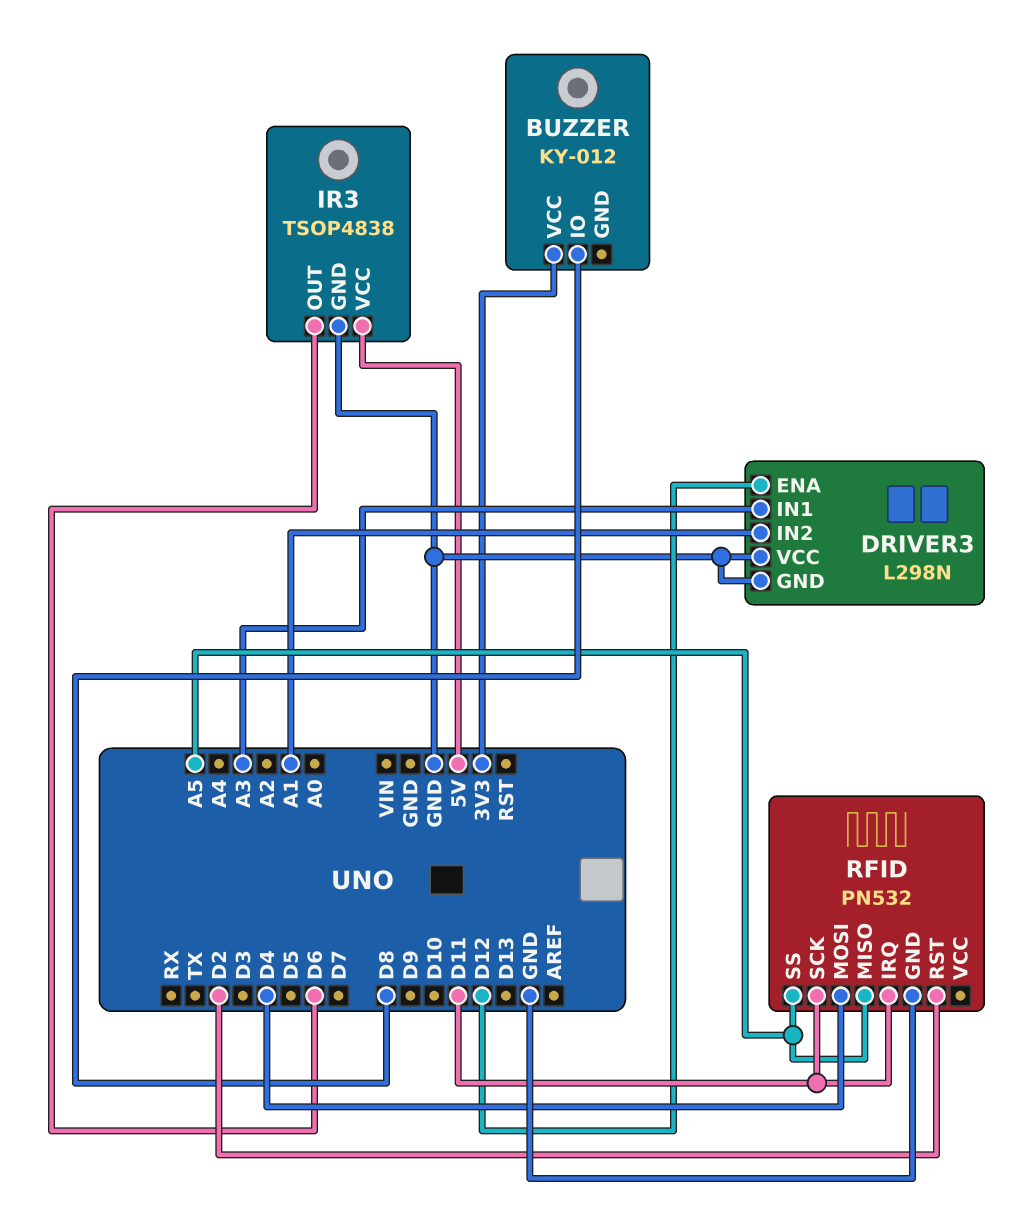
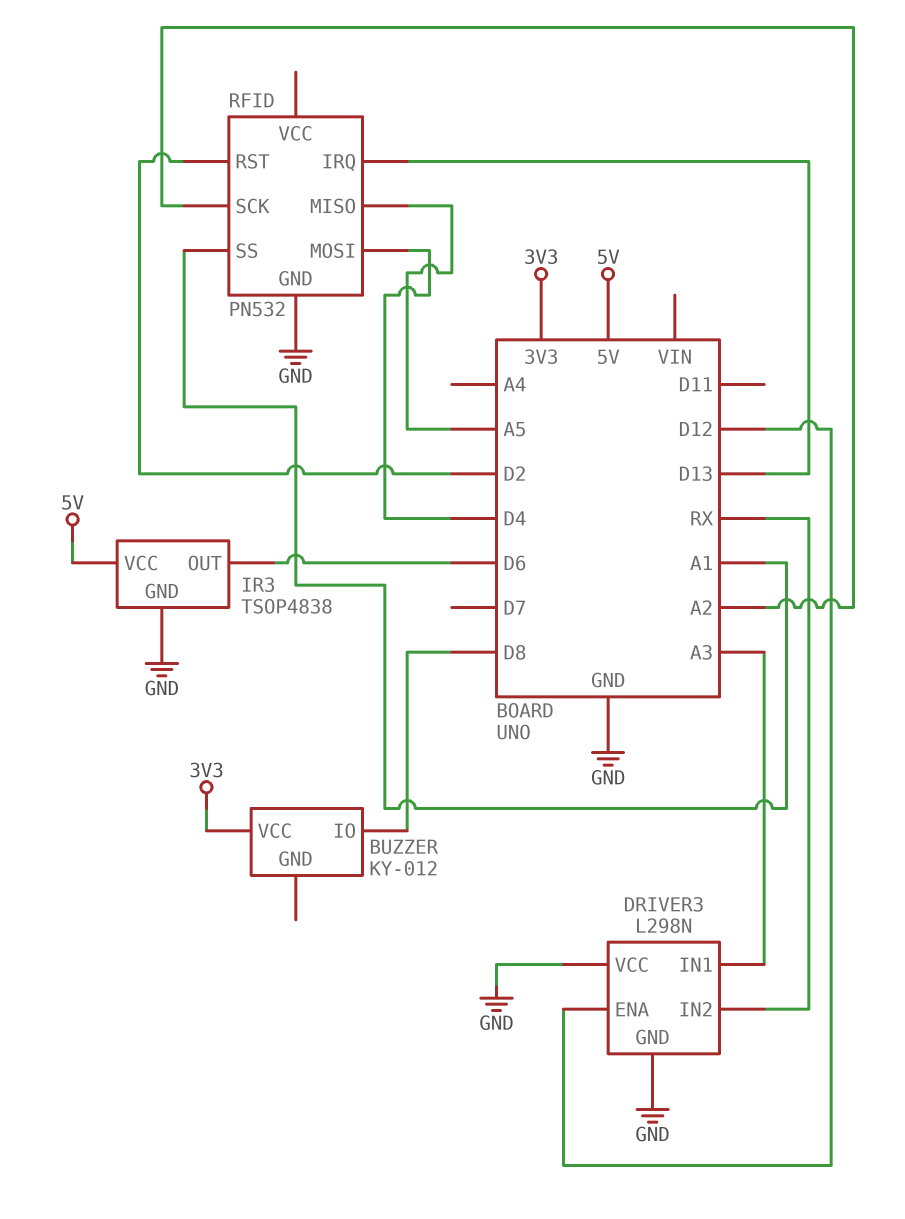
DRIVER3 pin IN2: A1 -> RX
RFID pin IRQ: D11 -> D13
RFID pin SCK: D11 -> A2
RFID pin SS: A5 -> A1

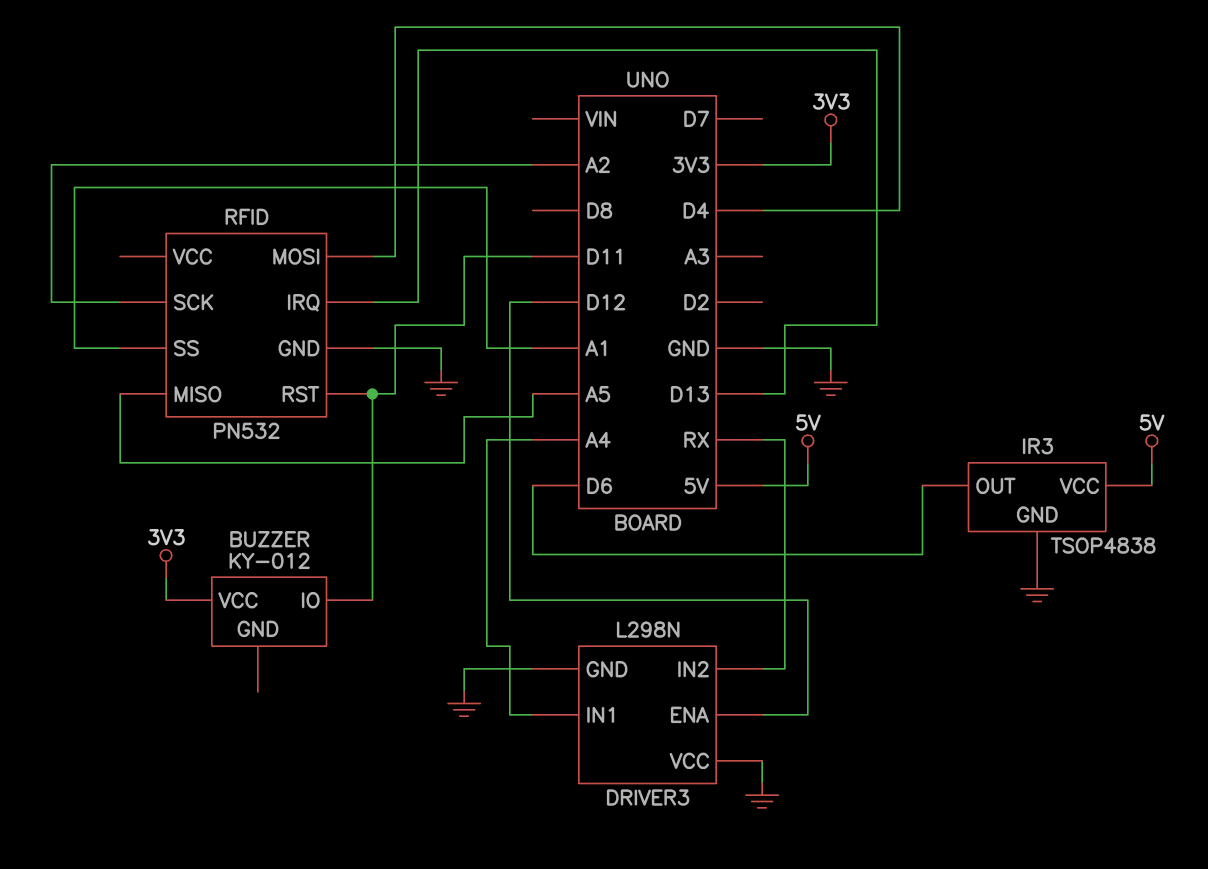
BUZZER pin IO: D8 -> D11
DRIVER3 pin IN1: A3 -> A4
RFID pin RST: D2 -> D11

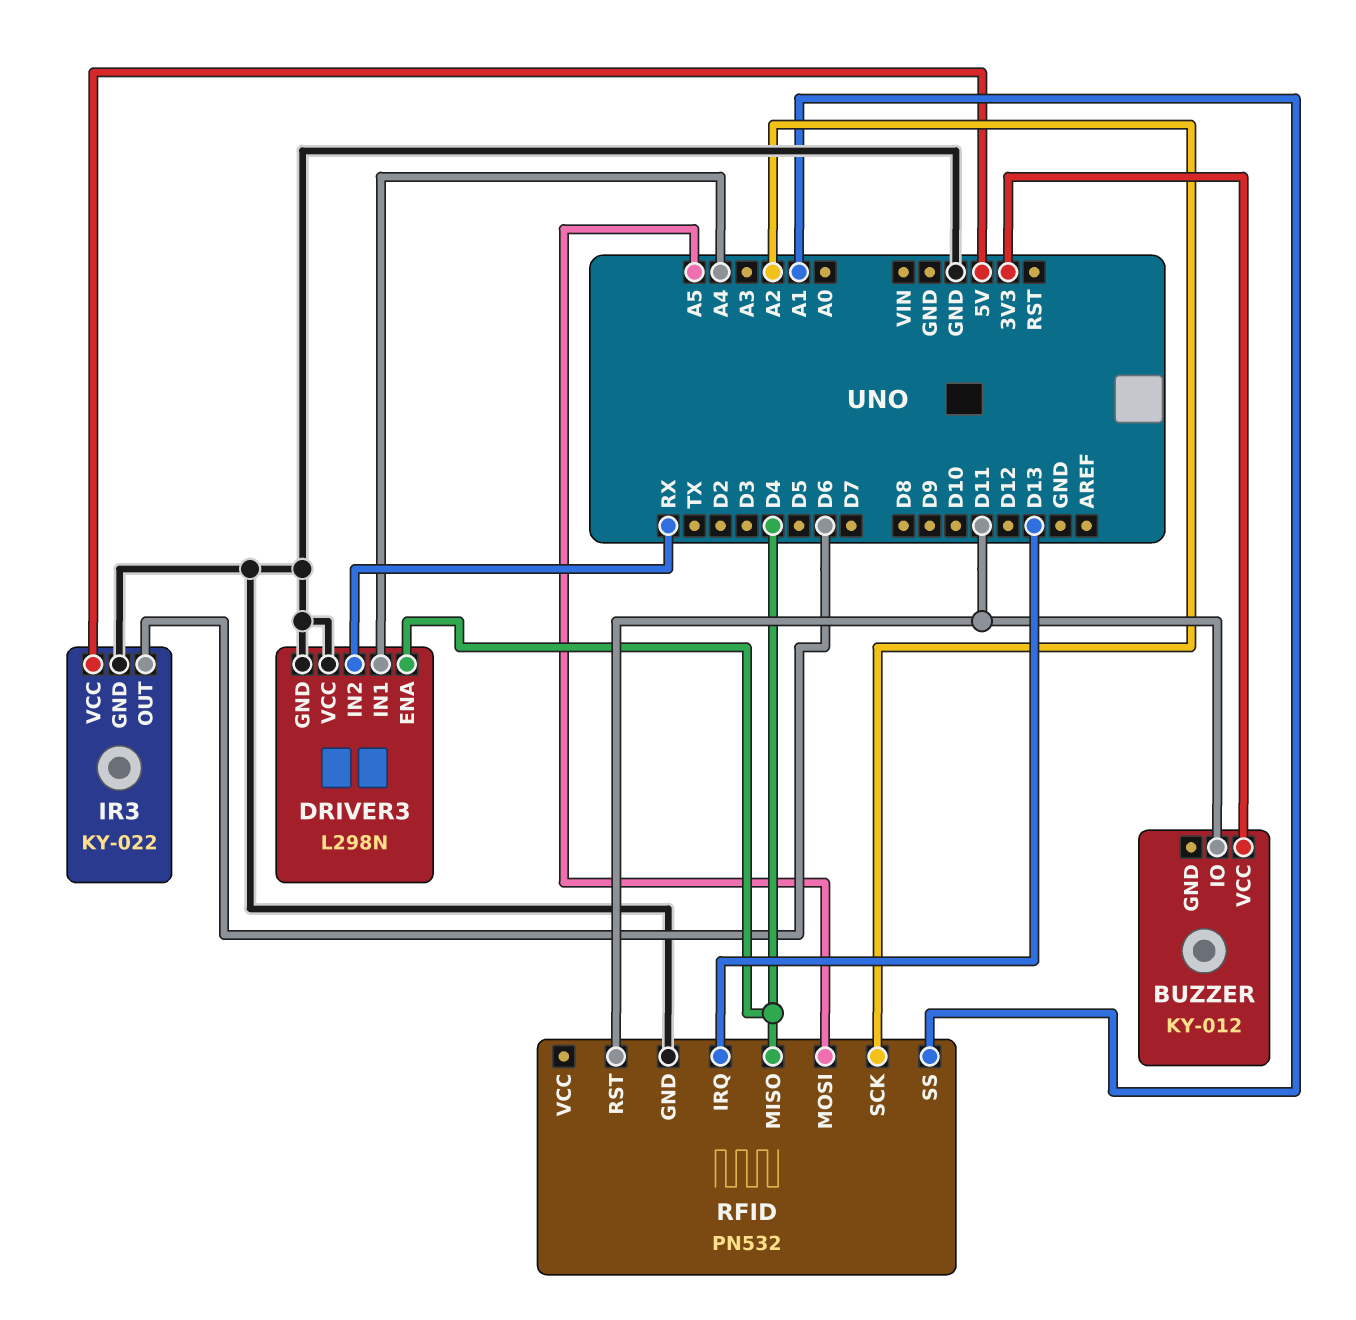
DRIVER3 pin ENA: D12 -> D4
IR3: TSOP4838 -> KY-022
RFID pin MISO: A5 -> D4
RFID pin MOSI: D4 -> A5

